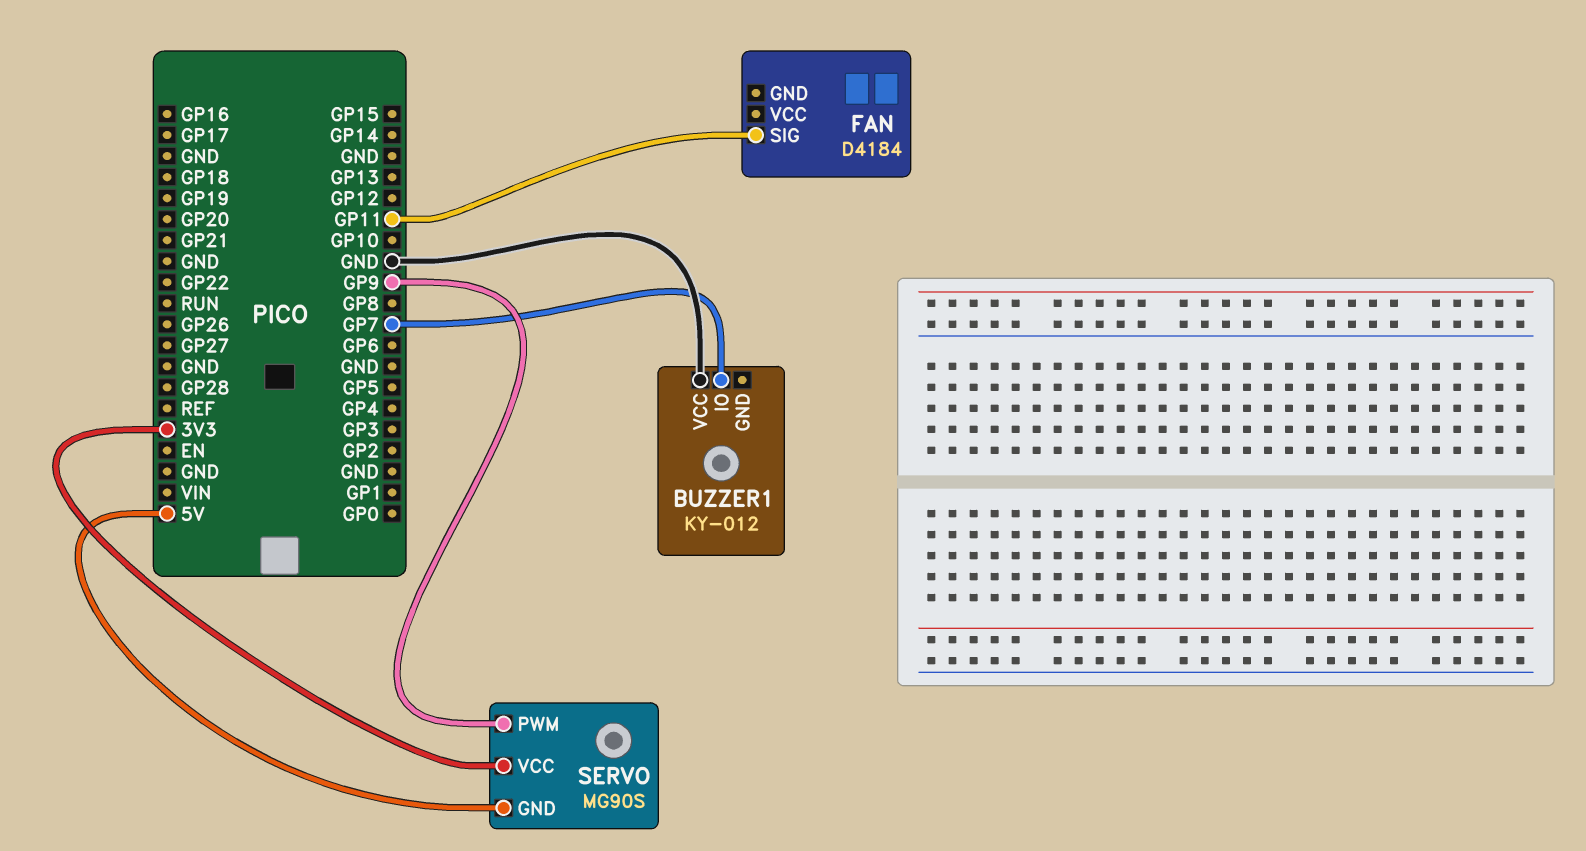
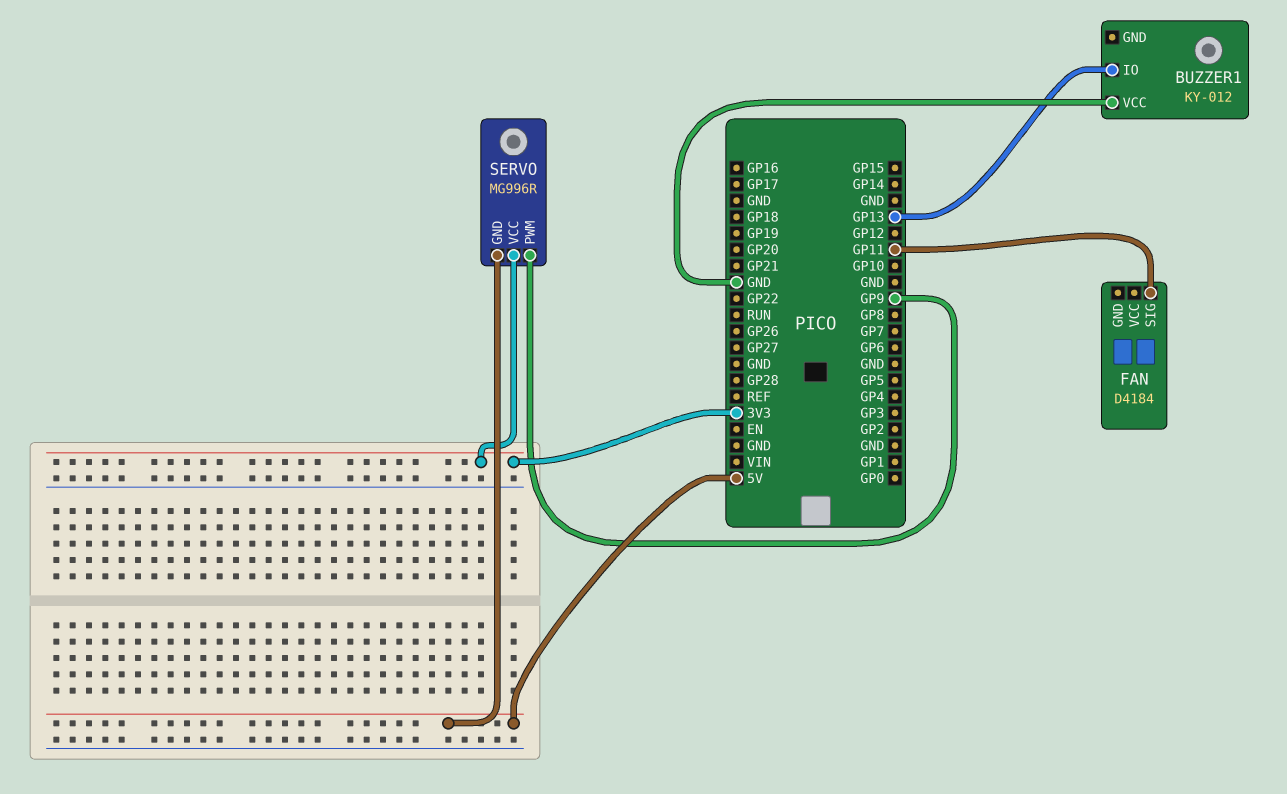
BUZZER1 pin IO: GP7 -> GP13
SERVO: MG90S -> MG996R

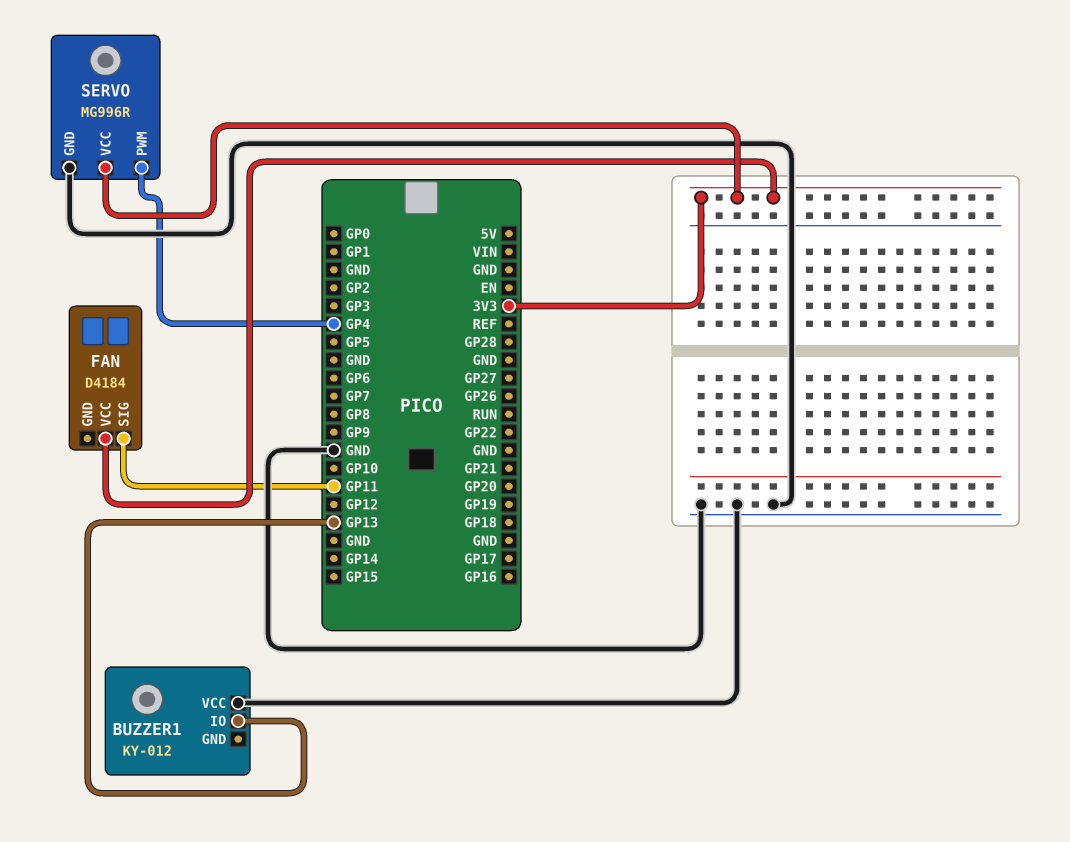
FAN pin VCC: none -> 3V3
SERVO pin GND: 5V -> GND
SERVO pin PWM: GP9 -> GP4

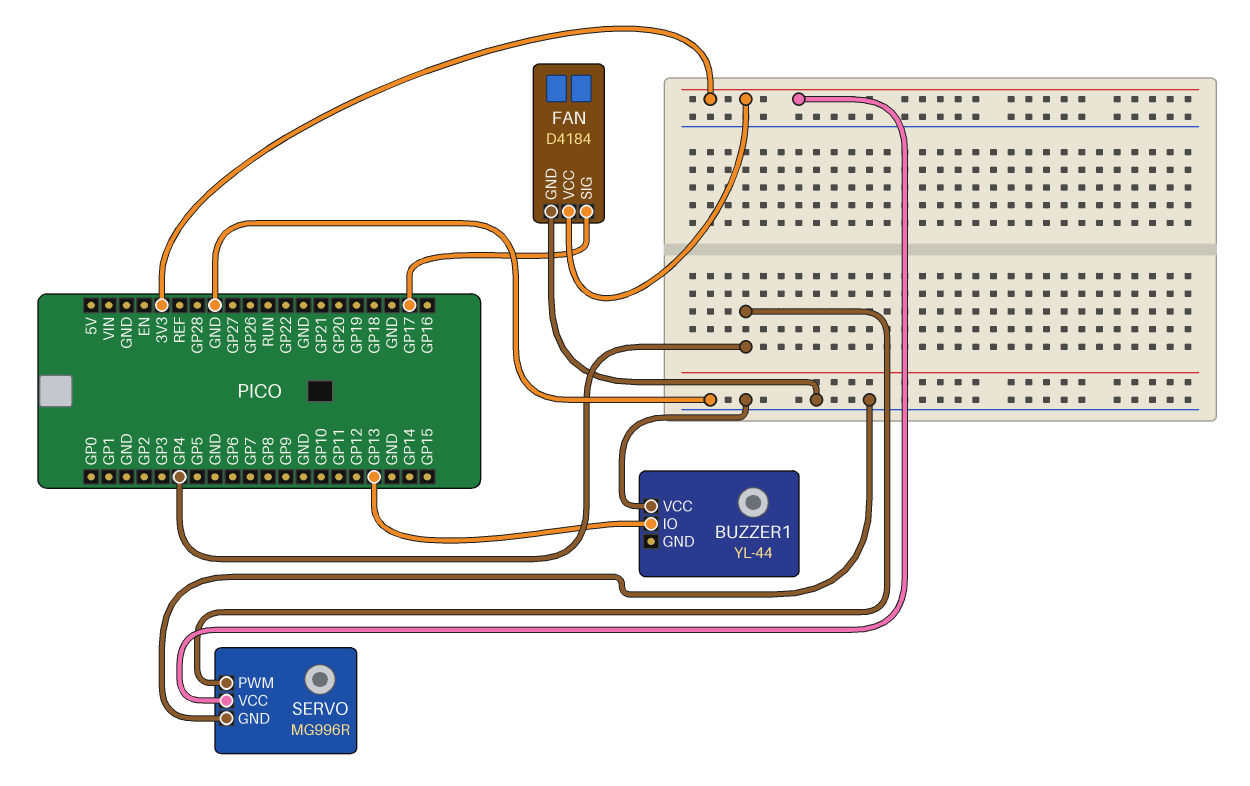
BUZZER1: KY-012 -> YL-44
FAN pin GND: none -> GND
FAN pin SIG: GP11 -> GP17

